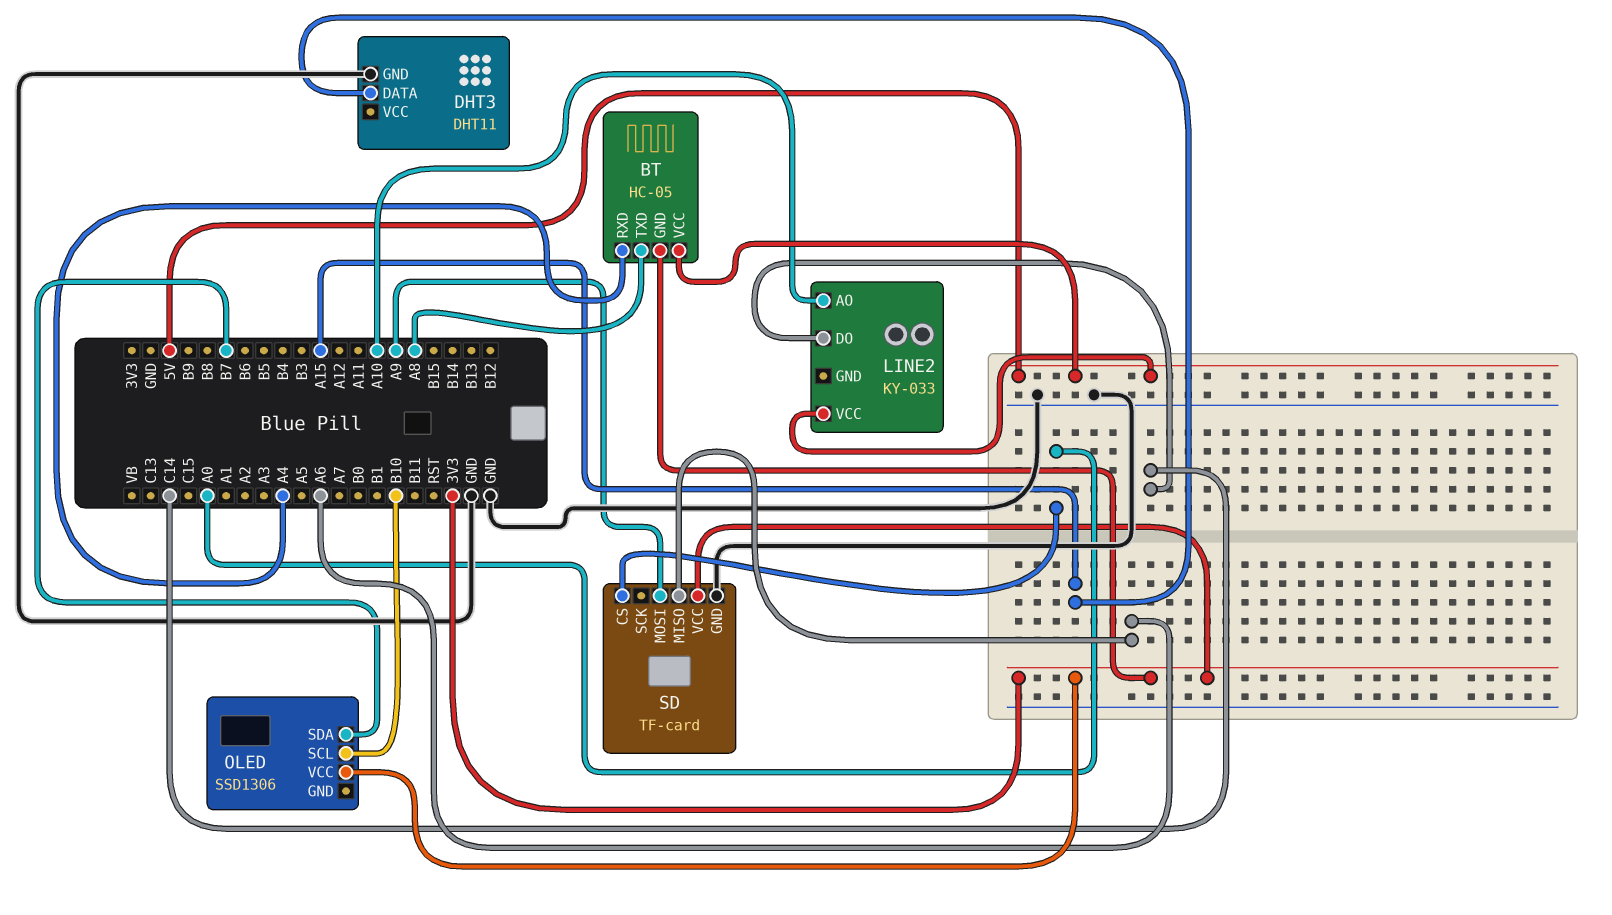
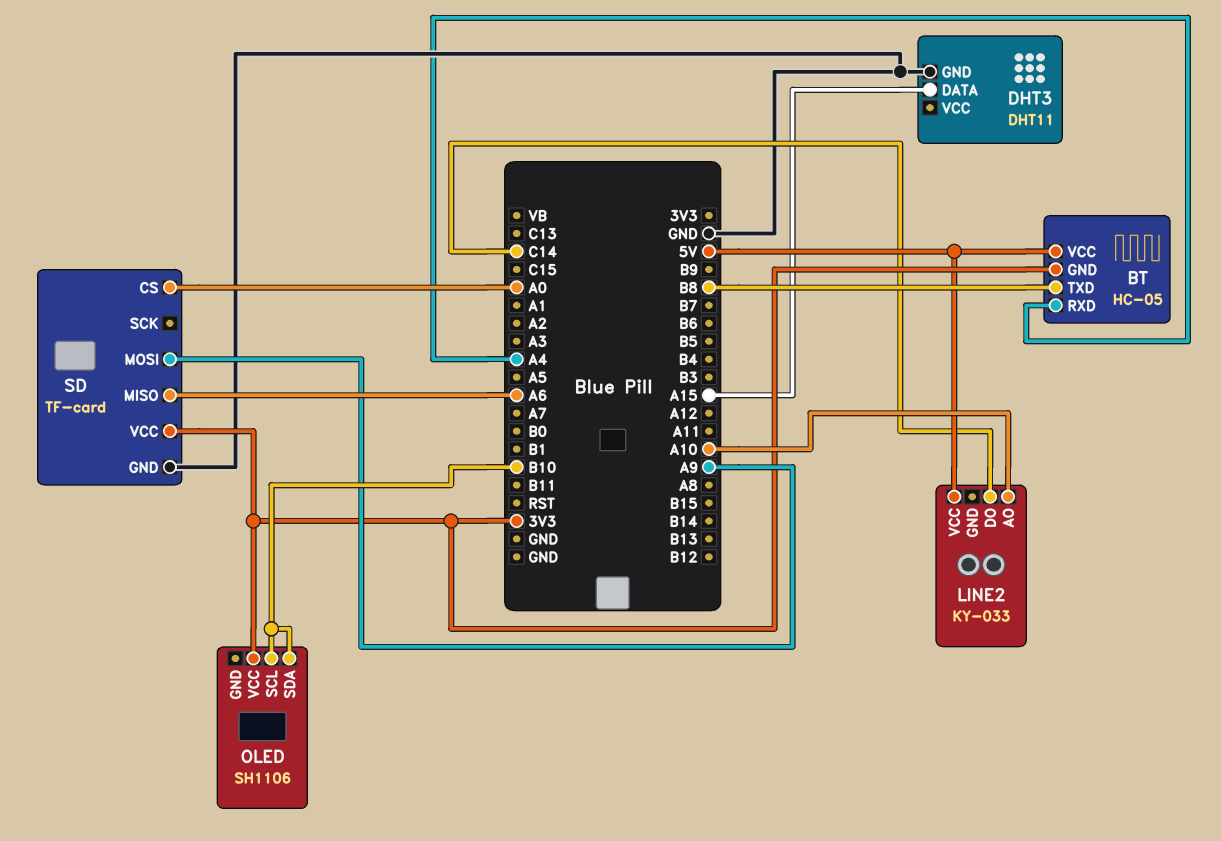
BT pin TXD: A8 -> B8
OLED: SSD1306 -> SH1106
OLED pin SDA: B7 -> B10

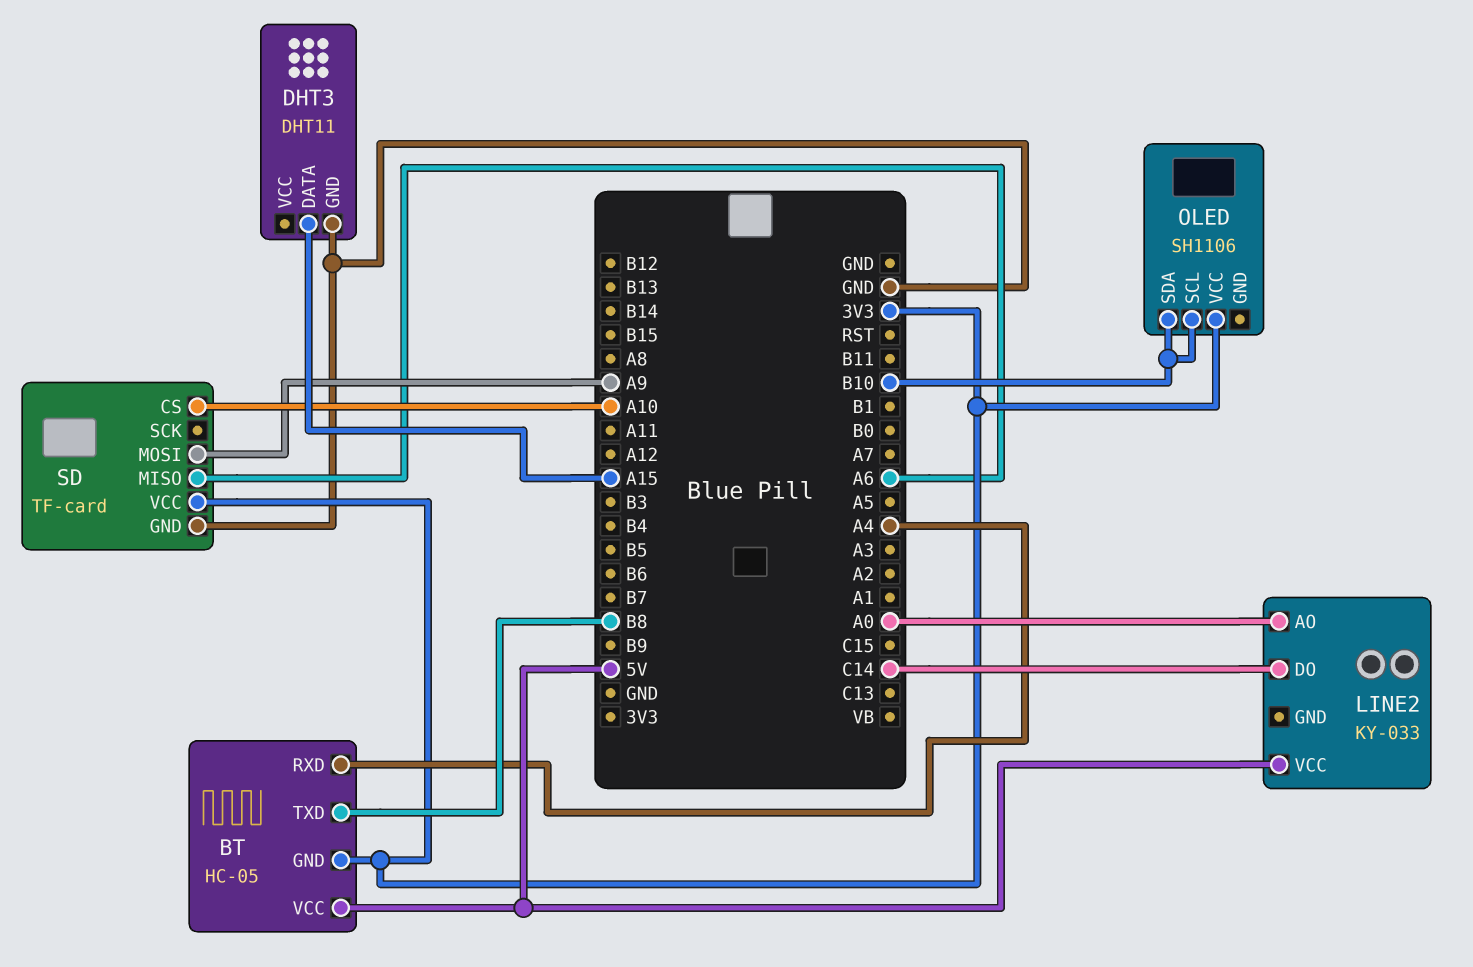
LINE2 pin AO: A10 -> A0
SD pin CS: A0 -> A10

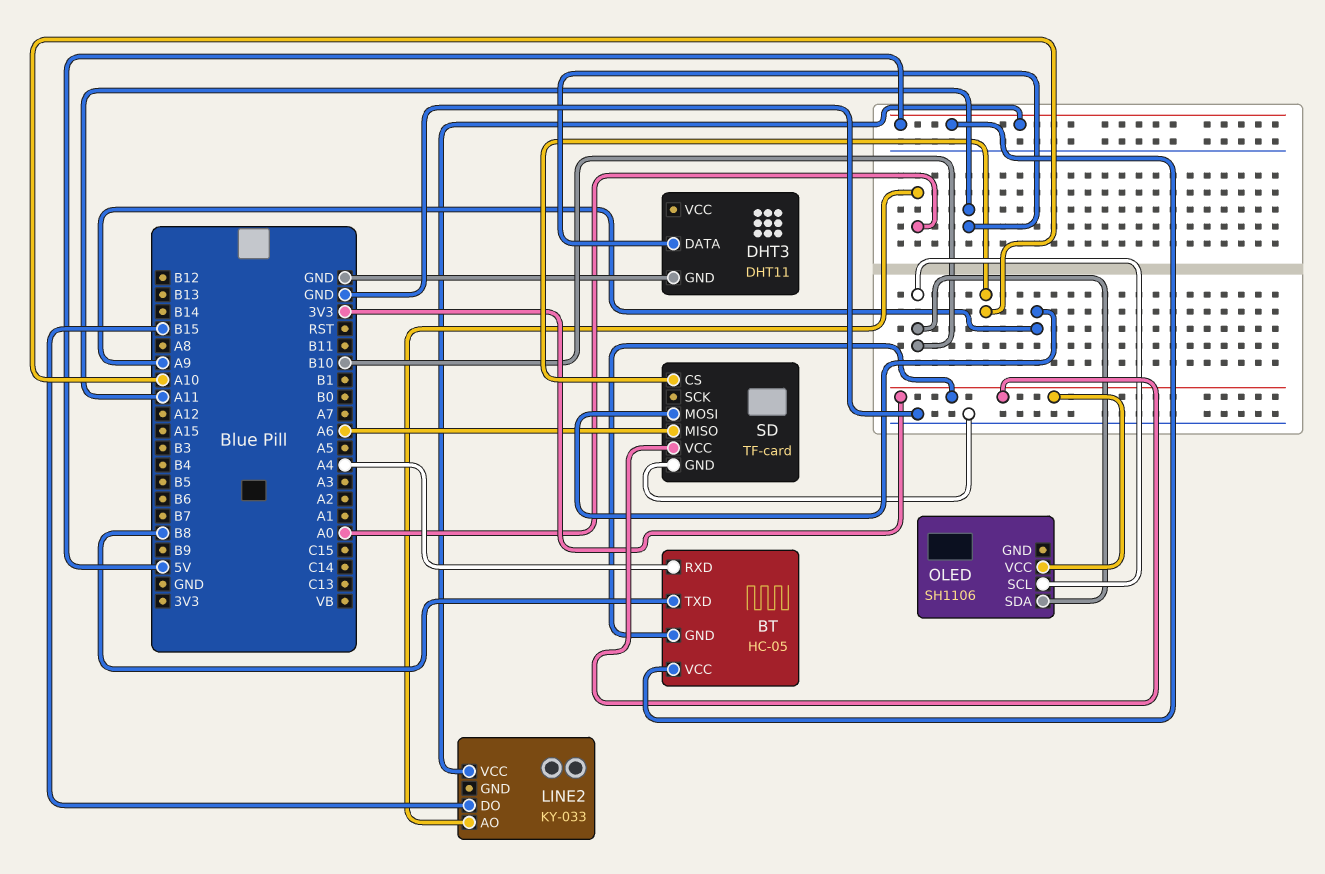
DHT3 pin DATA: A15 -> A11
LINE2 pin DO: C14 -> B15

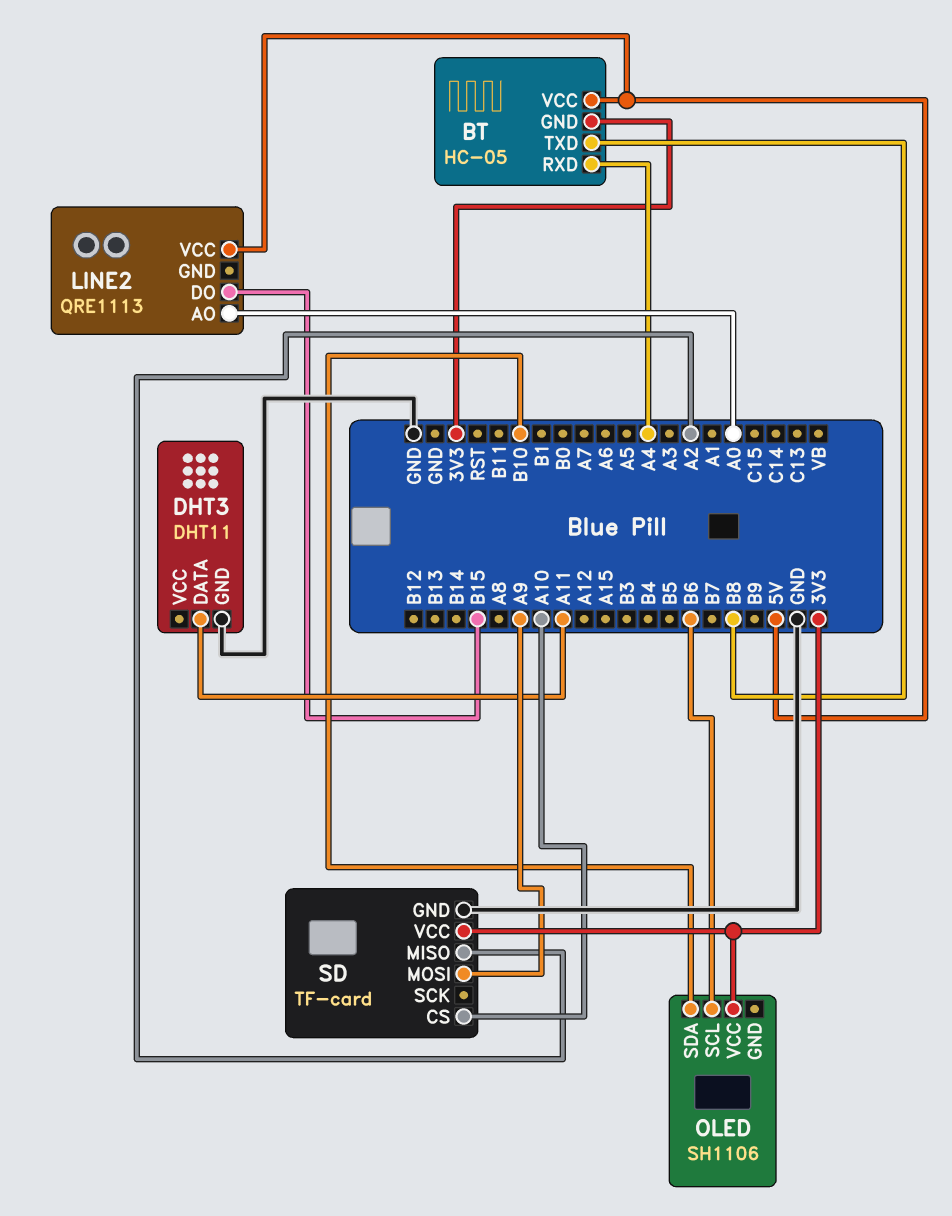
LINE2: KY-033 -> QRE1113
OLED pin SCL: B10 -> B6
SD pin MISO: A6 -> A2

